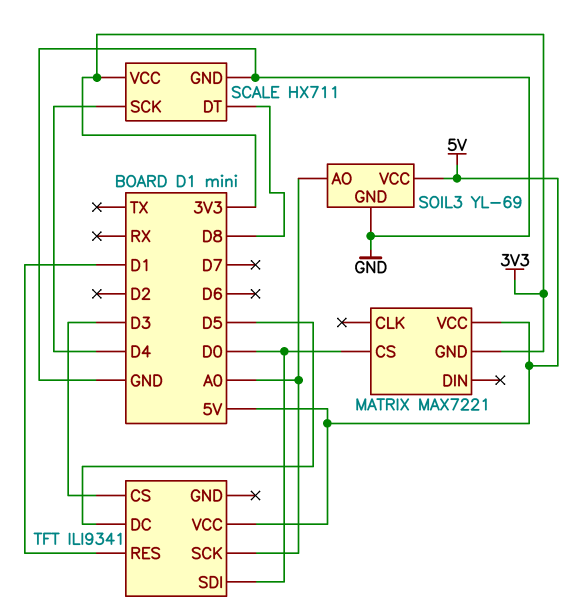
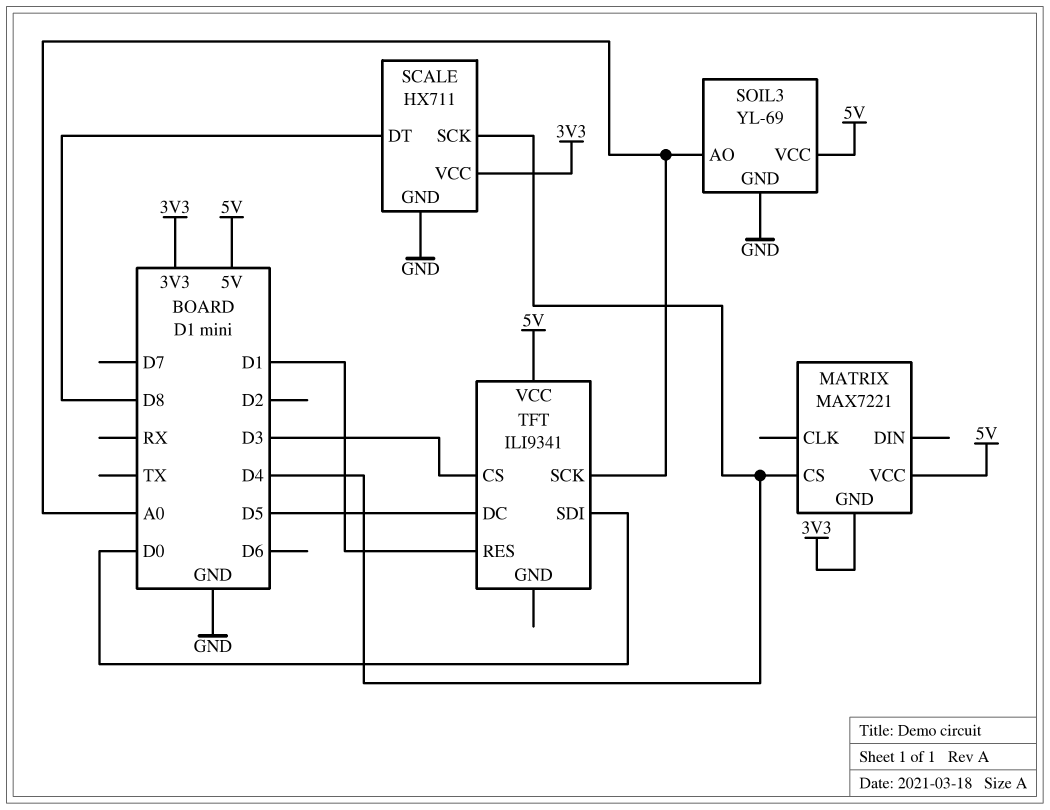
MATRIX pin CS: D0 -> D4

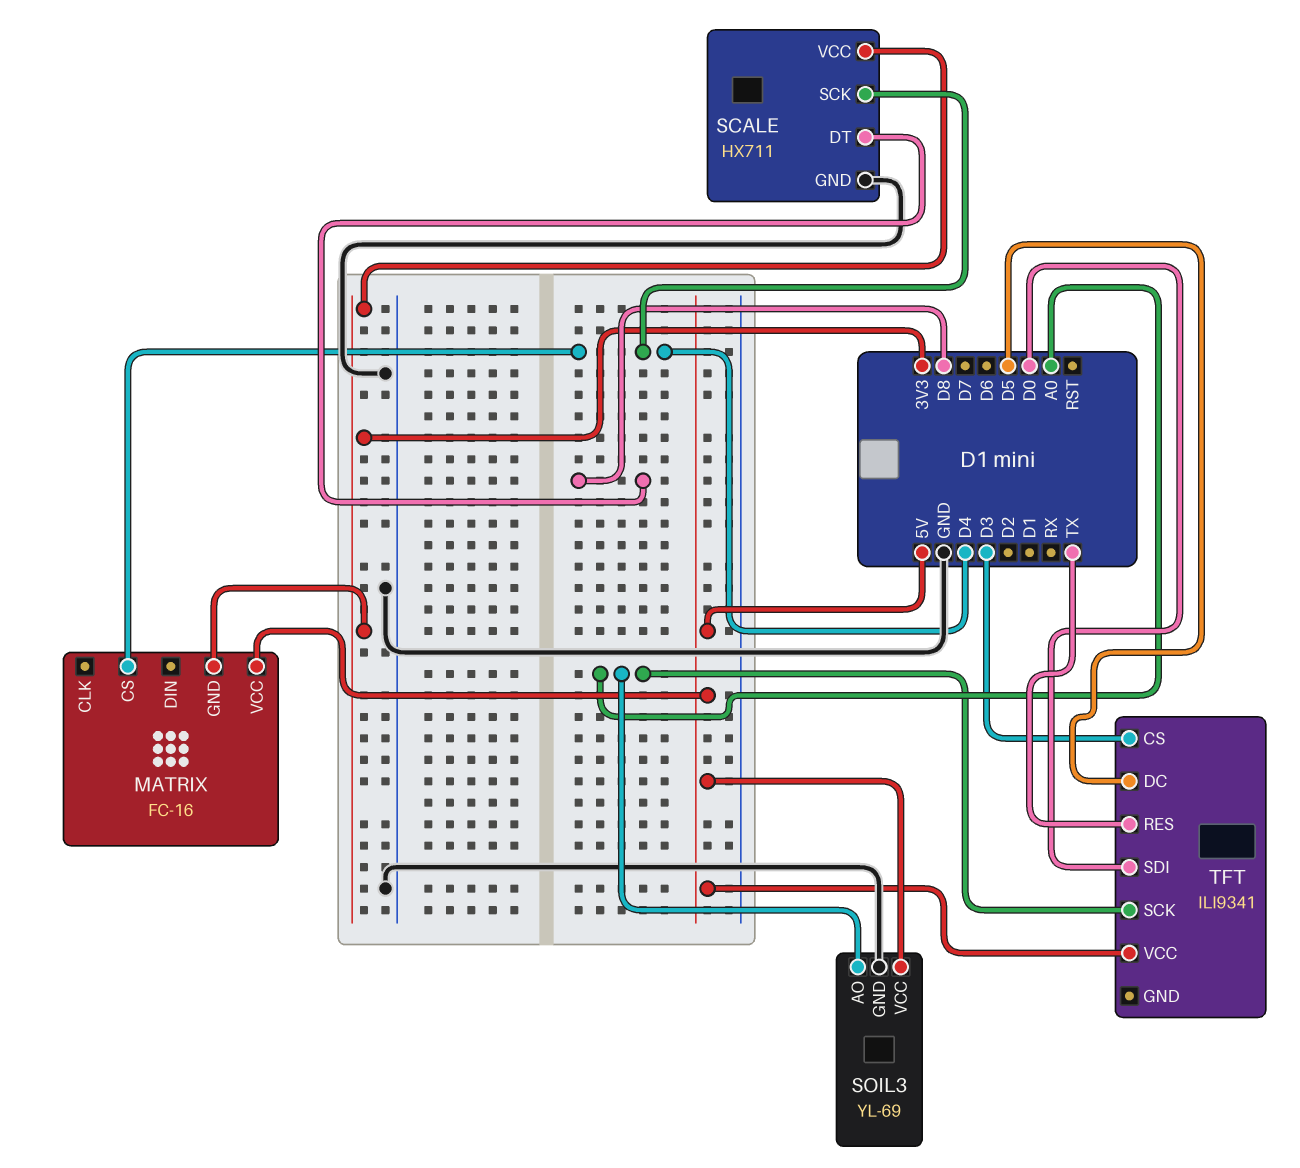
MATRIX: MAX7221 -> FC-16
TFT pin RES: D1 -> TX

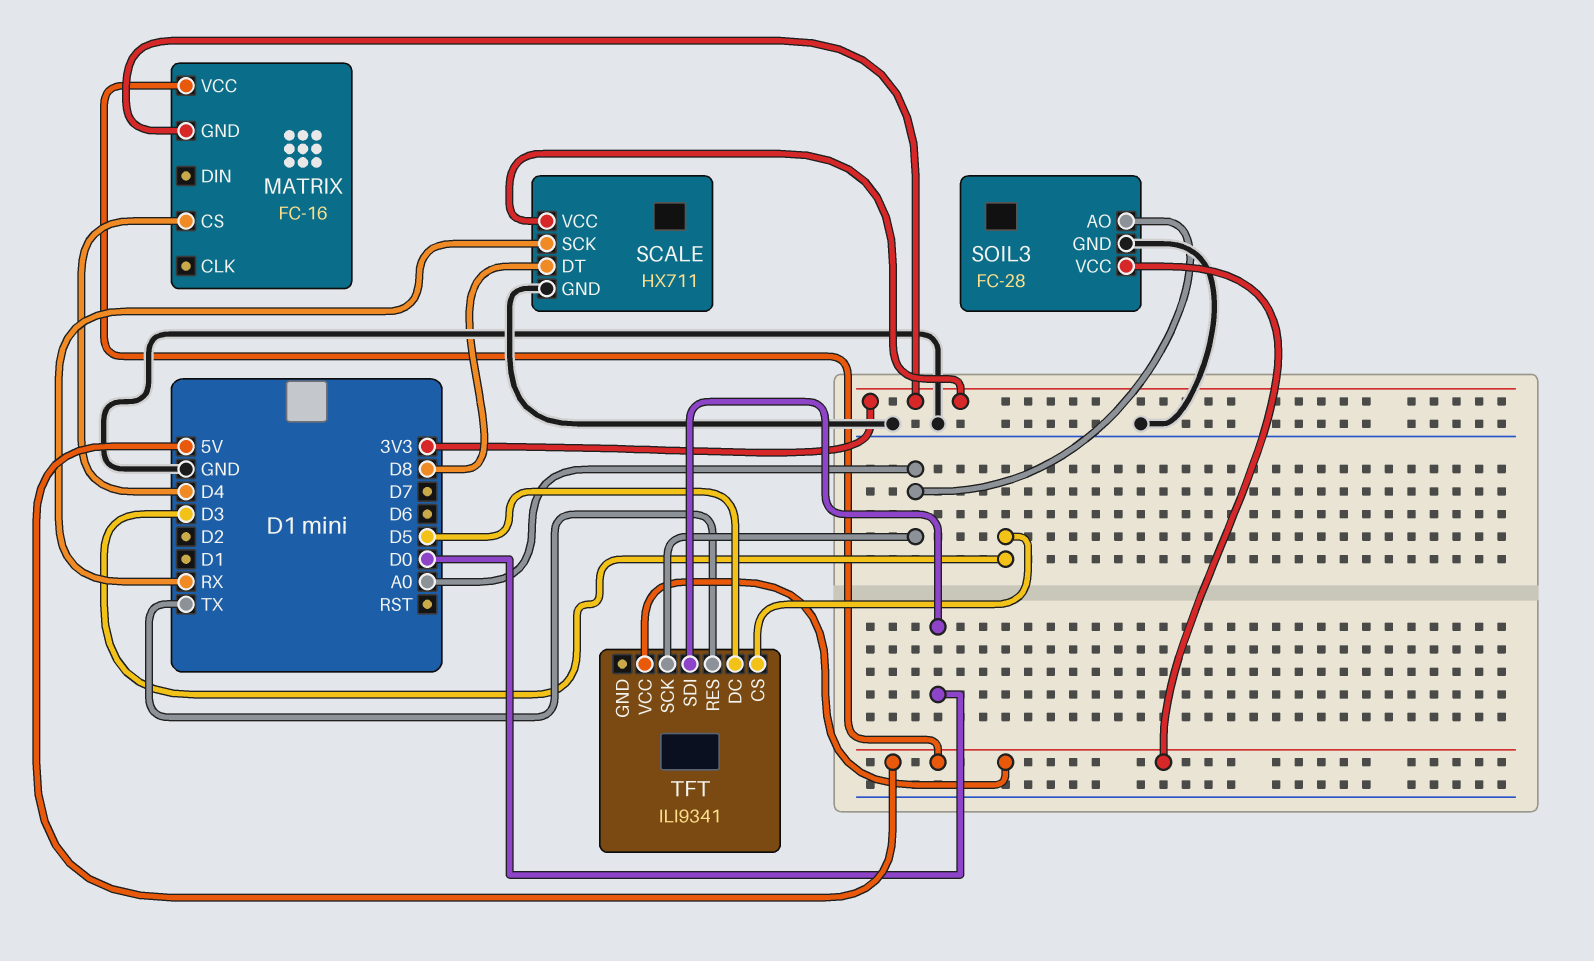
SCALE pin SCK: D4 -> RX
SOIL3: YL-69 -> FC-28

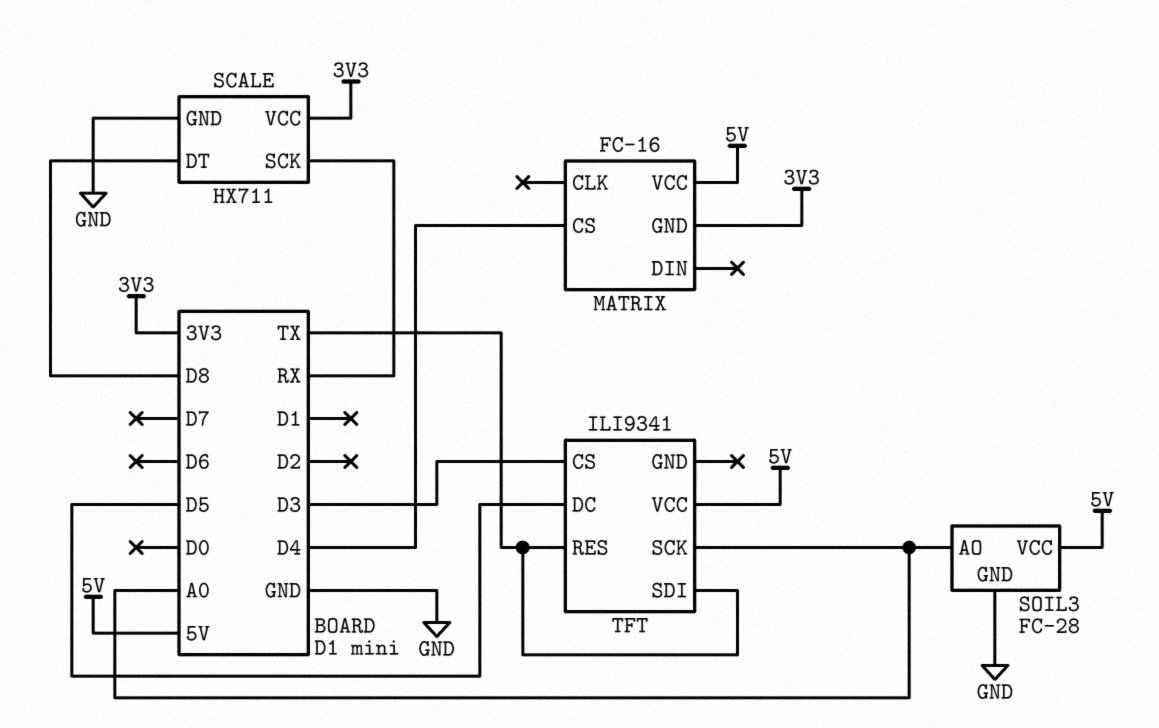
TFT pin SDI: D0 -> TX

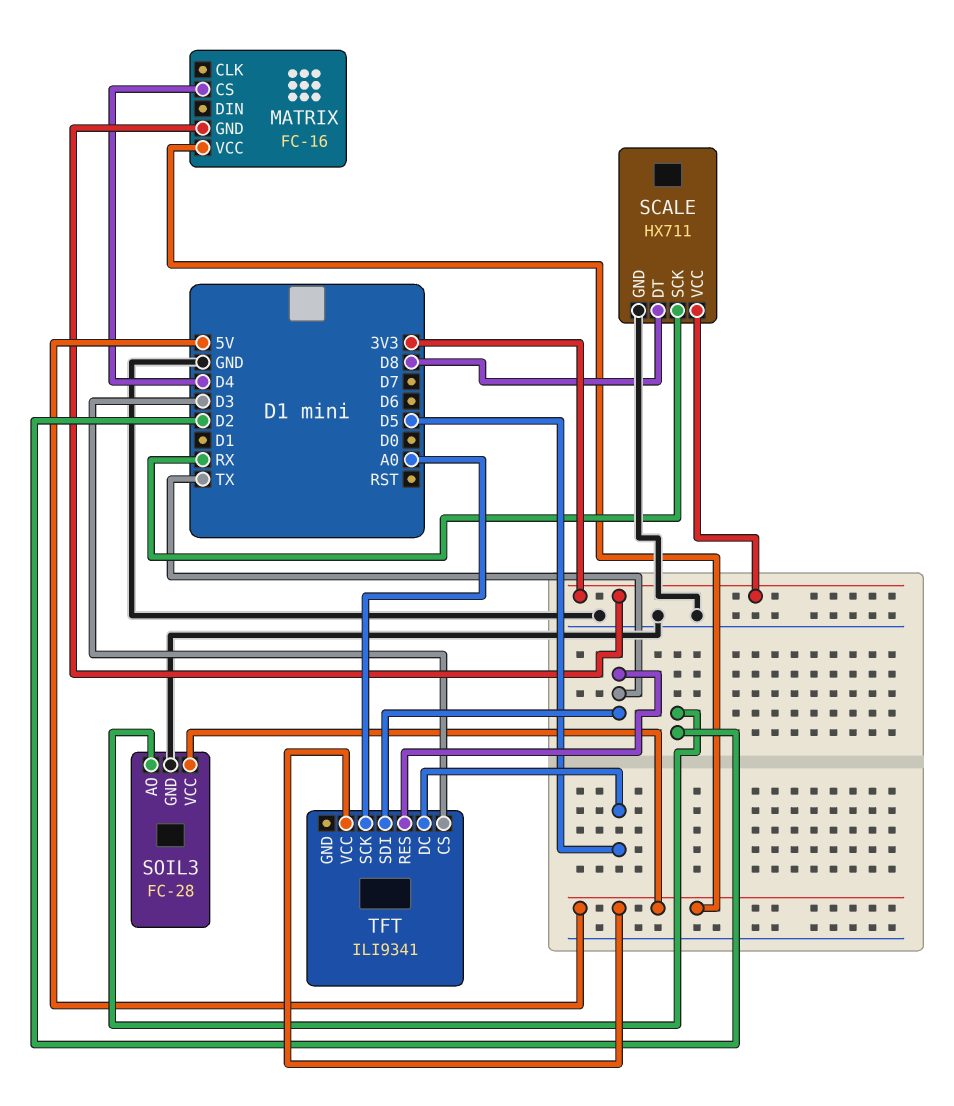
SOIL3 pin AO: A0 -> D2

